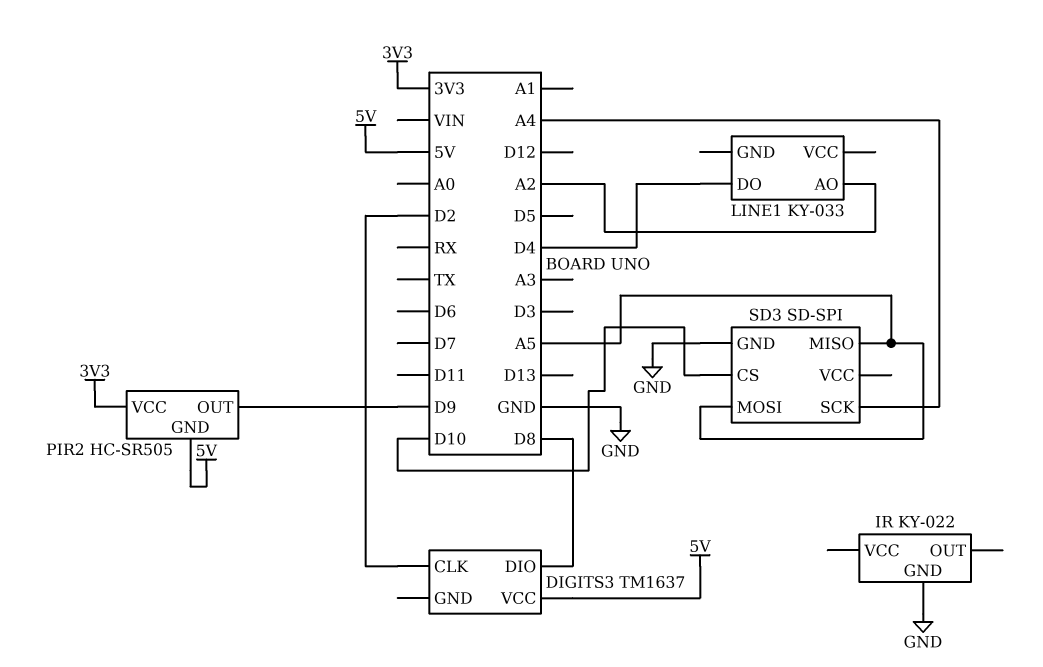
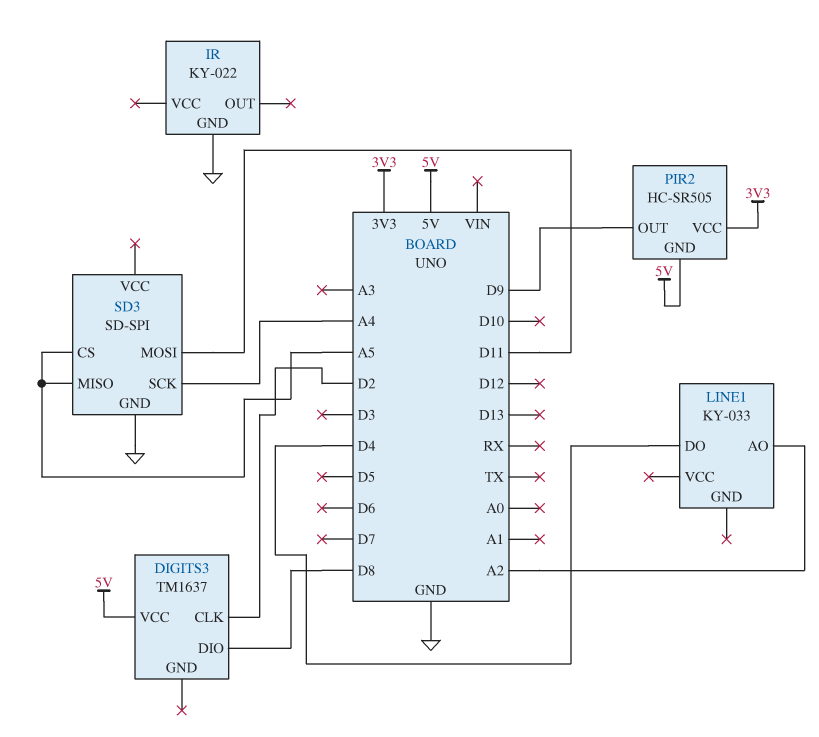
SD3 pin CS: D10 -> A5
SD3 pin MOSI: A5 -> D11

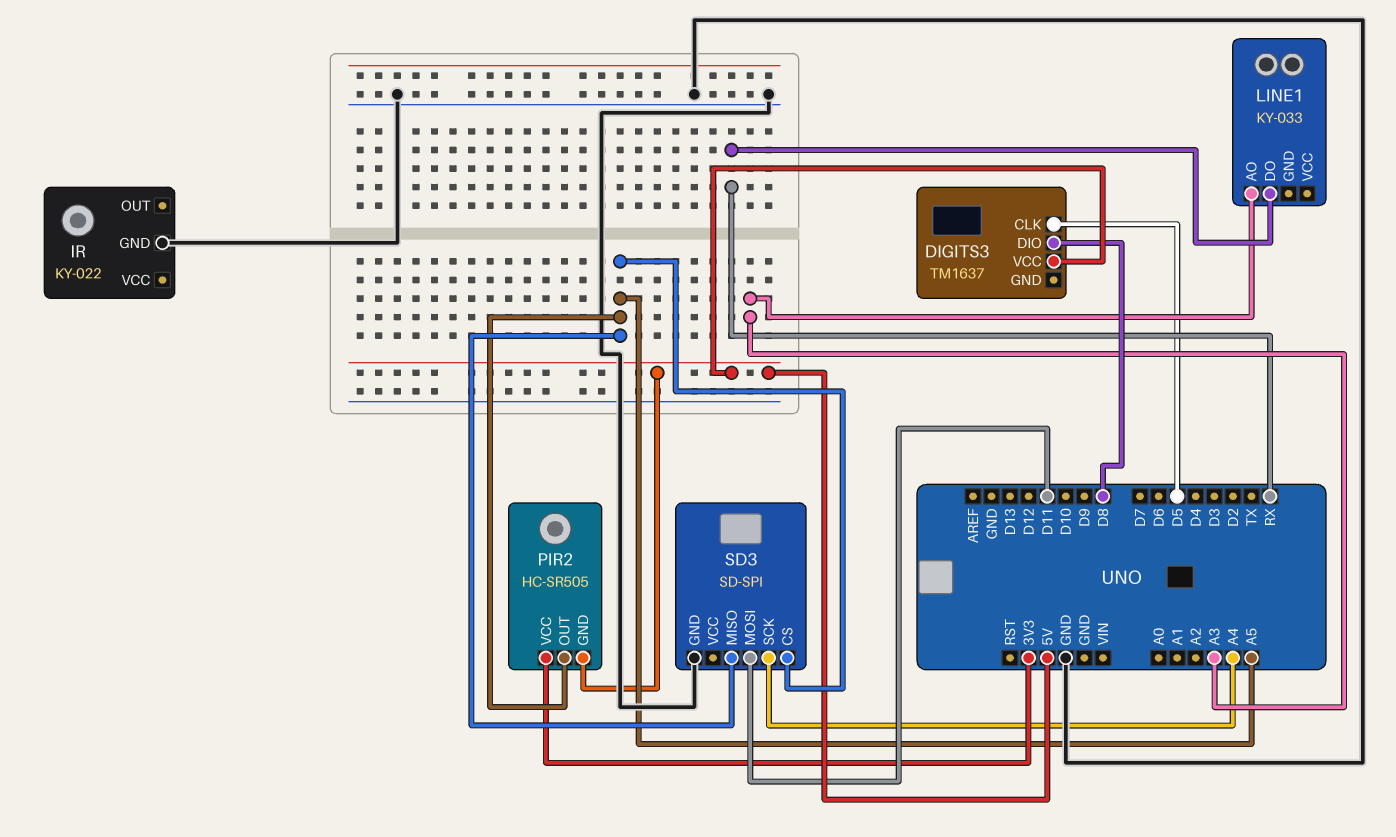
DIGITS3 pin CLK: D2 -> D5
LINE1 pin AO: A2 -> A3
LINE1 pin DO: D4 -> RX
PIR2 pin OUT: D9 -> A5

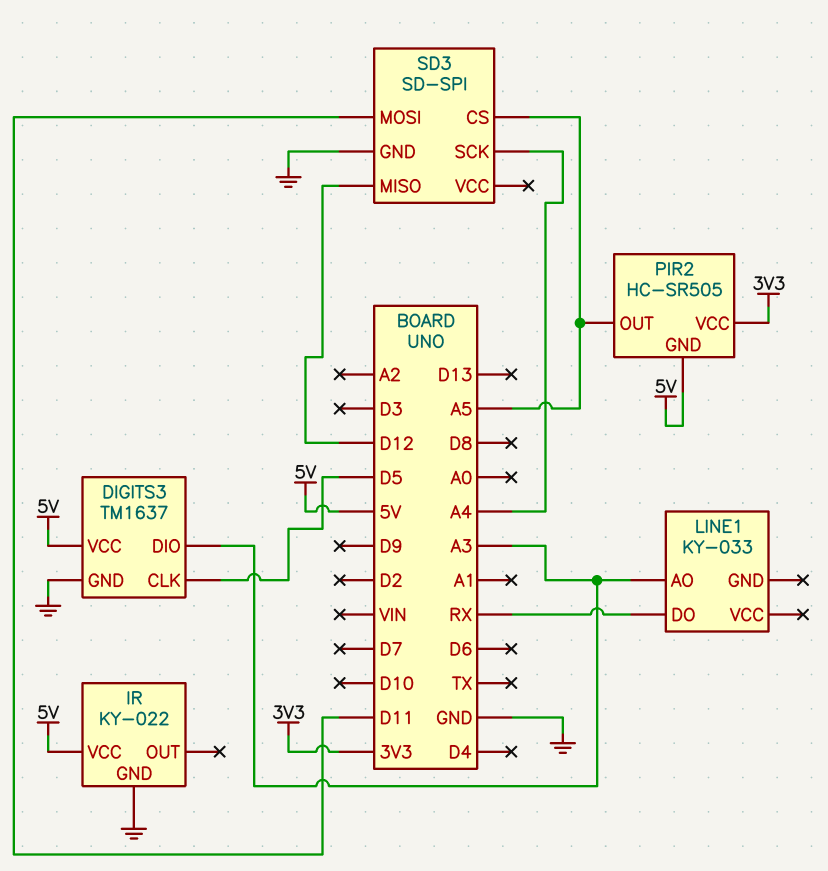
DIGITS3 pin DIO: D8 -> A3
DIGITS3 pin GND: none -> GND
IR pin VCC: none -> 5V
SD3 pin MISO: A5 -> D12

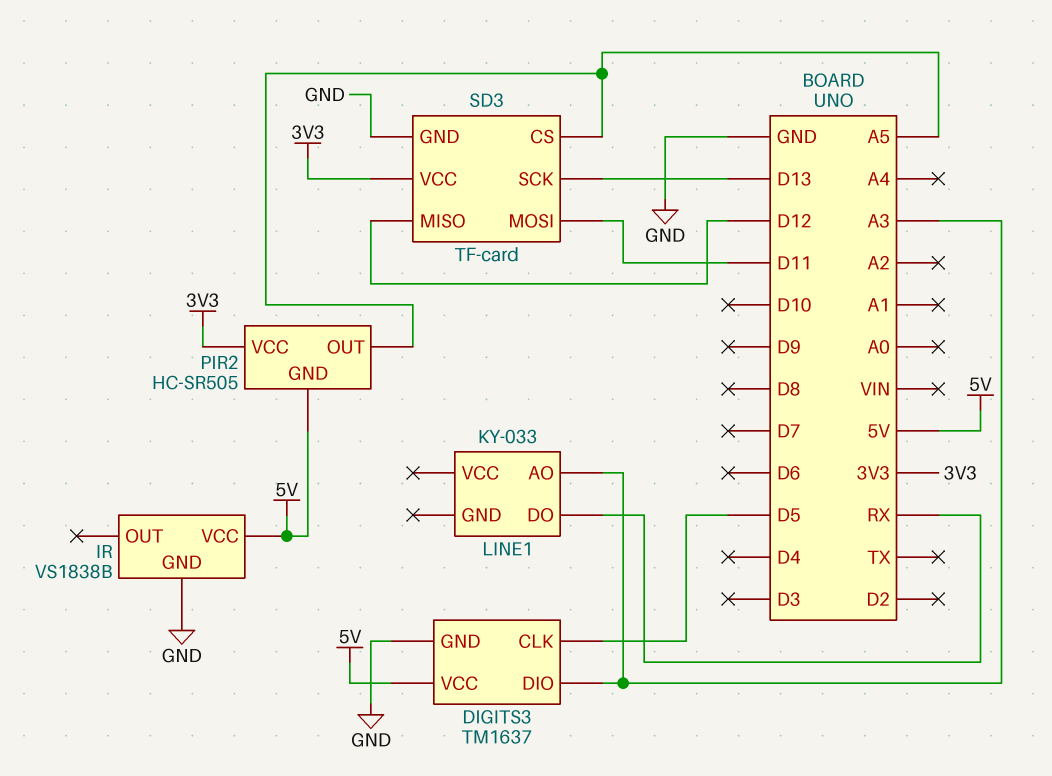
IR: KY-022 -> VS1838B
SD3: SD-SPI -> TF-card
SD3 pin SCK: A4 -> D13
SD3 pin VCC: none -> 3V3

